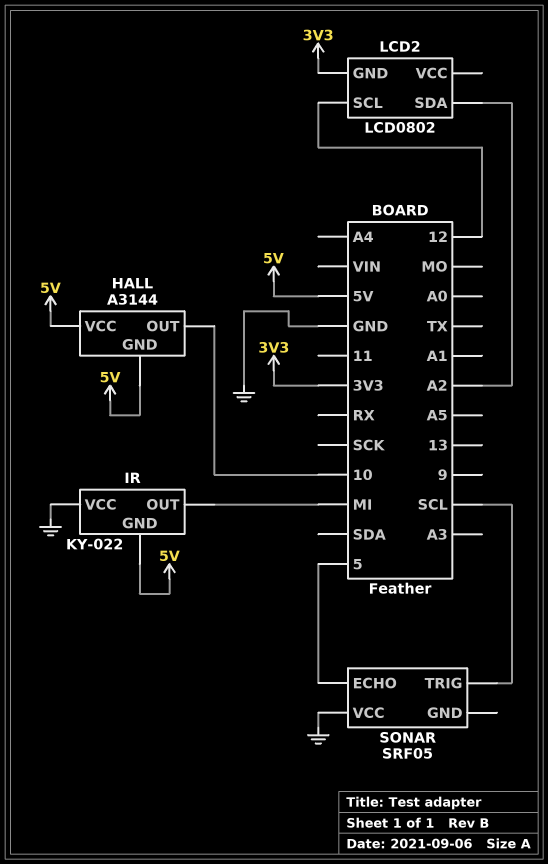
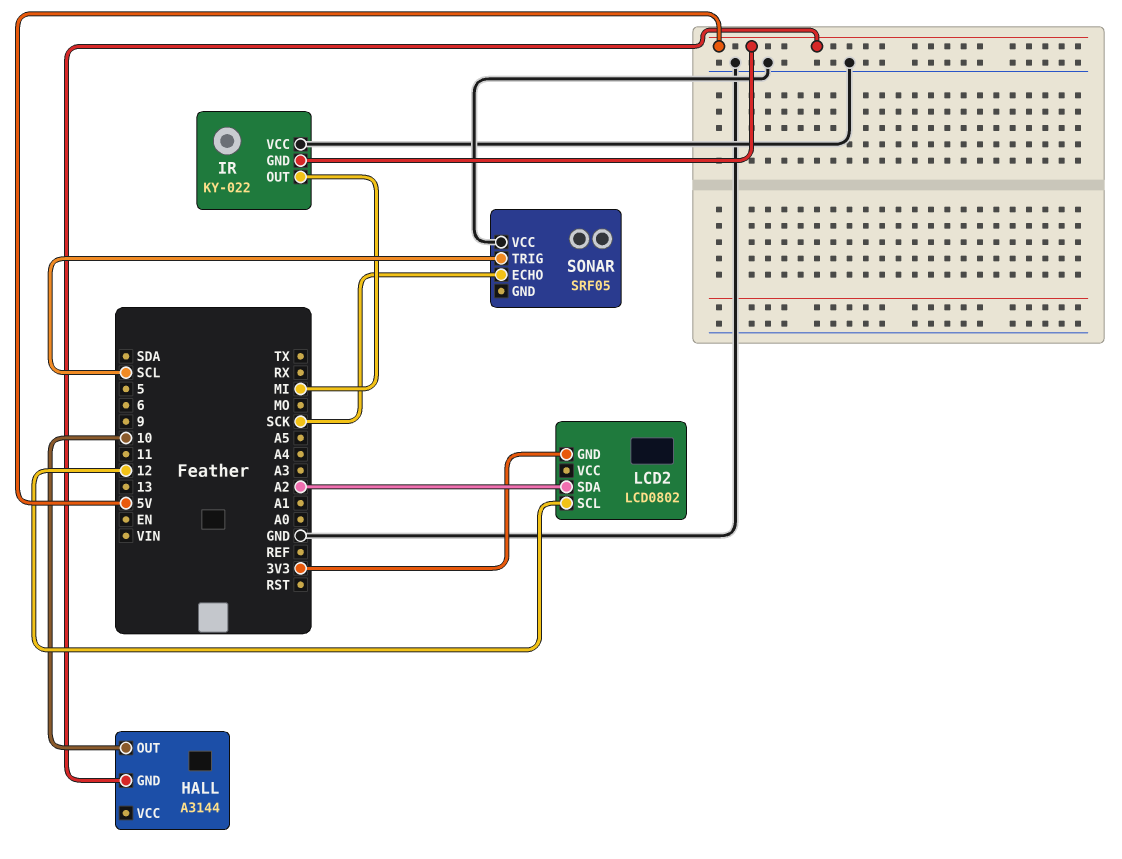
HALL pin VCC: 5V -> none
SONAR pin ECHO: 5 -> SCK

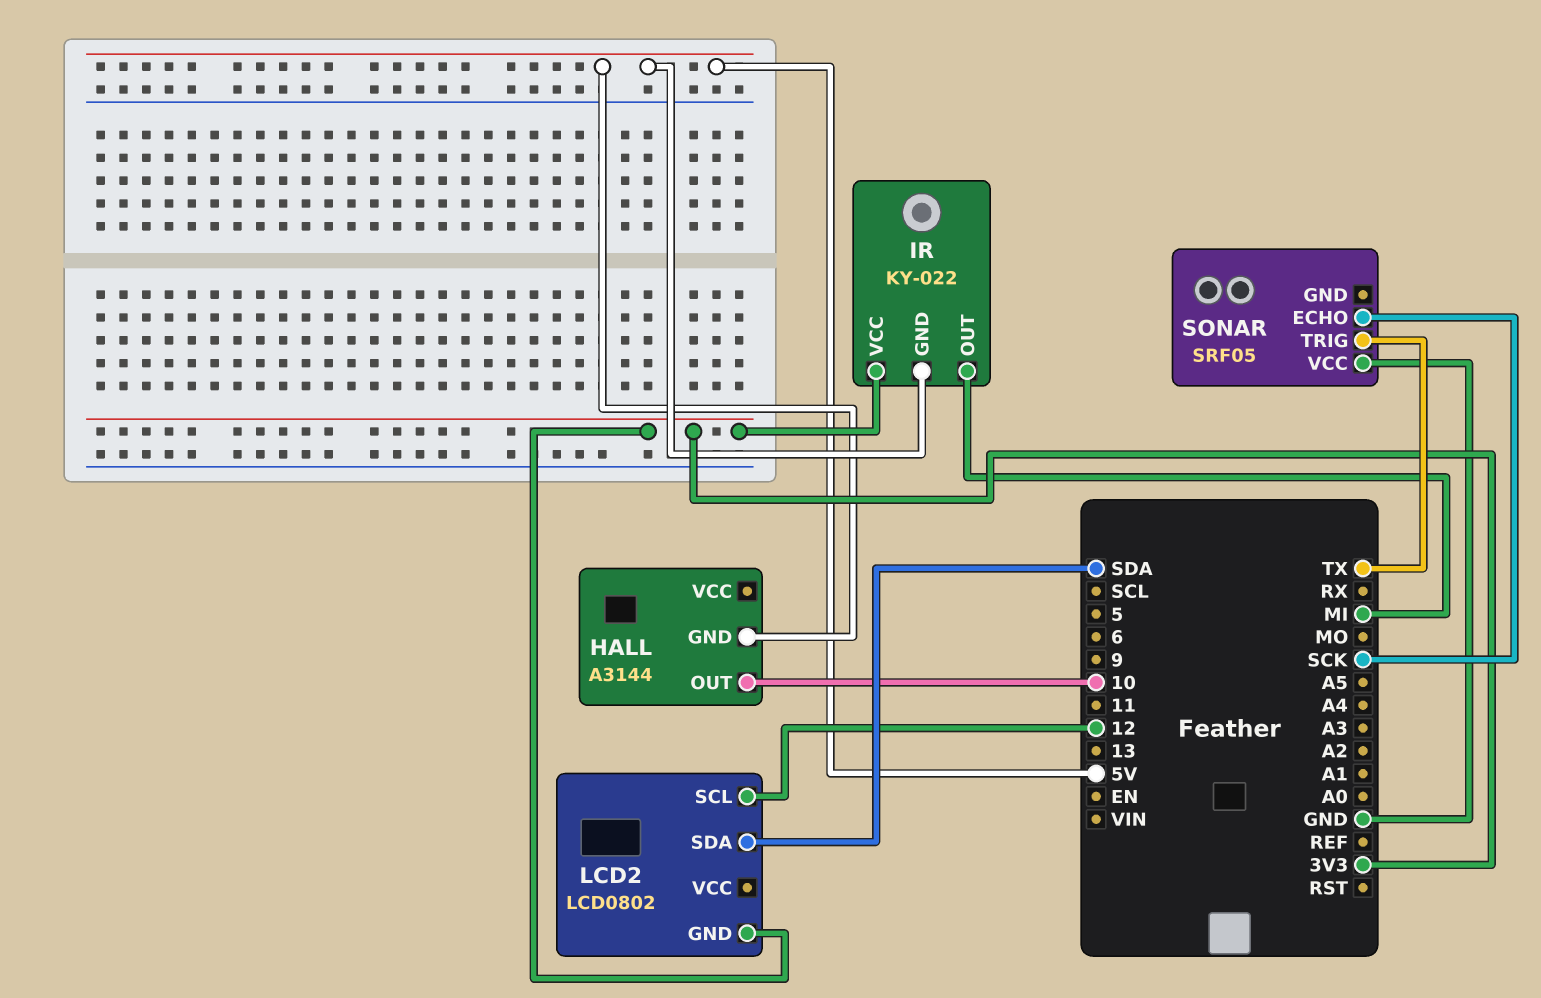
IR pin VCC: GND -> 3V3
LCD2 pin SDA: A2 -> SDA
SONAR pin TRIG: SCL -> TX

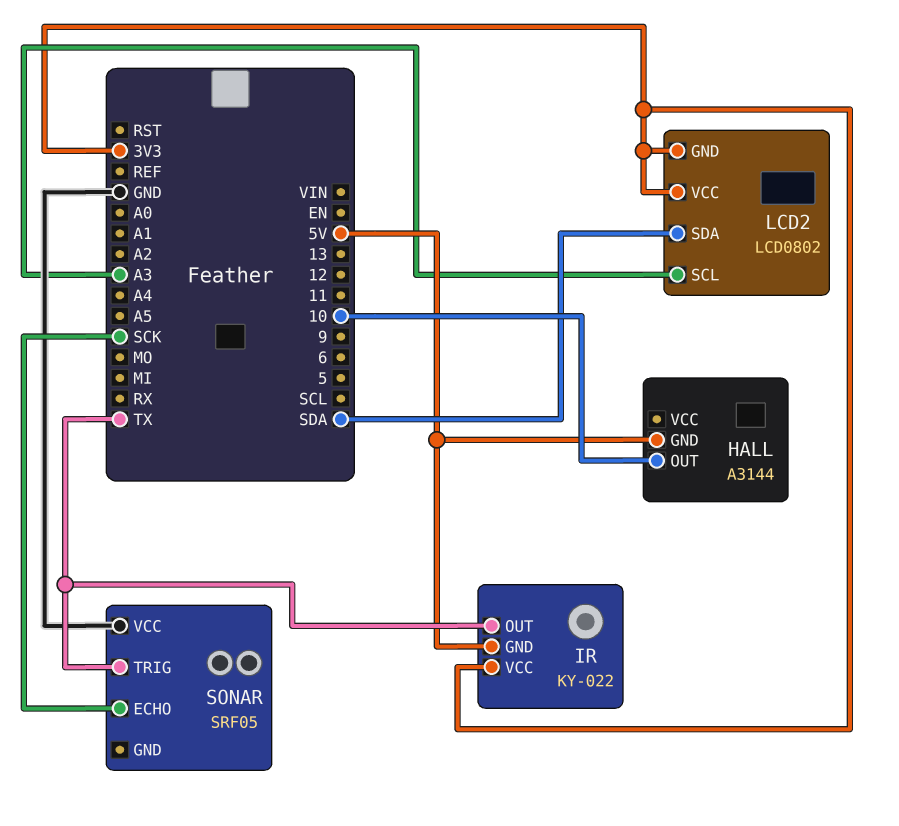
IR pin OUT: MI -> TX
LCD2 pin SCL: 12 -> A3
LCD2 pin VCC: none -> 3V3

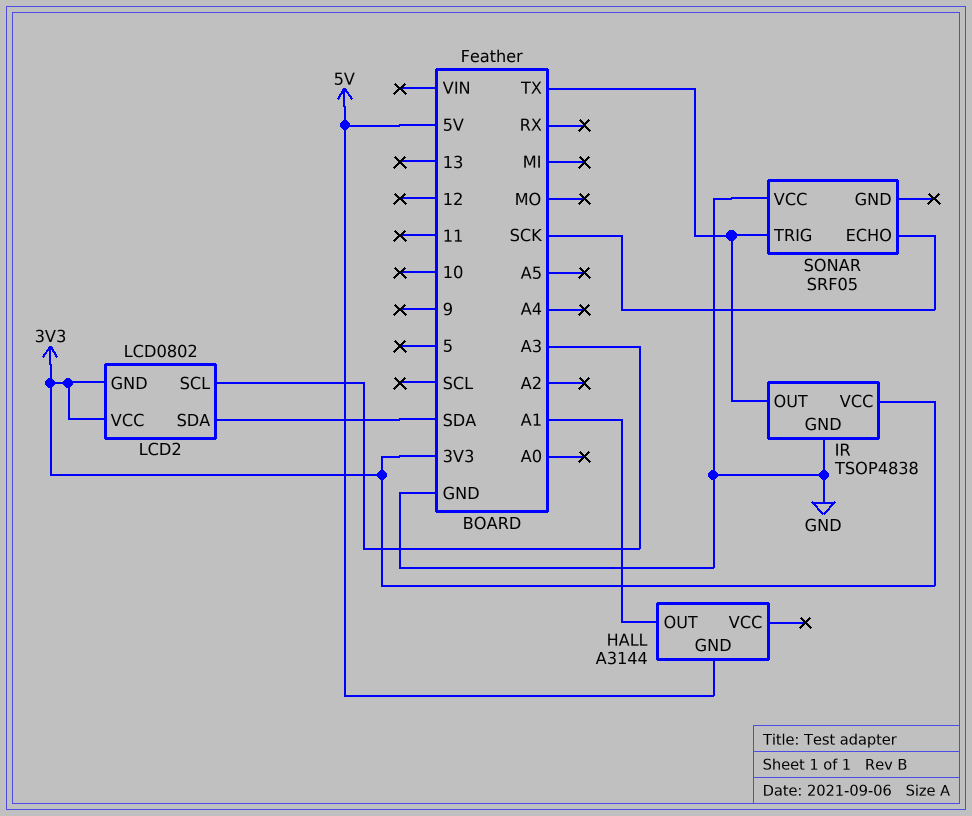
HALL pin OUT: 10 -> A1
IR: KY-022 -> TSOP4838
IR pin GND: 5V -> GND

